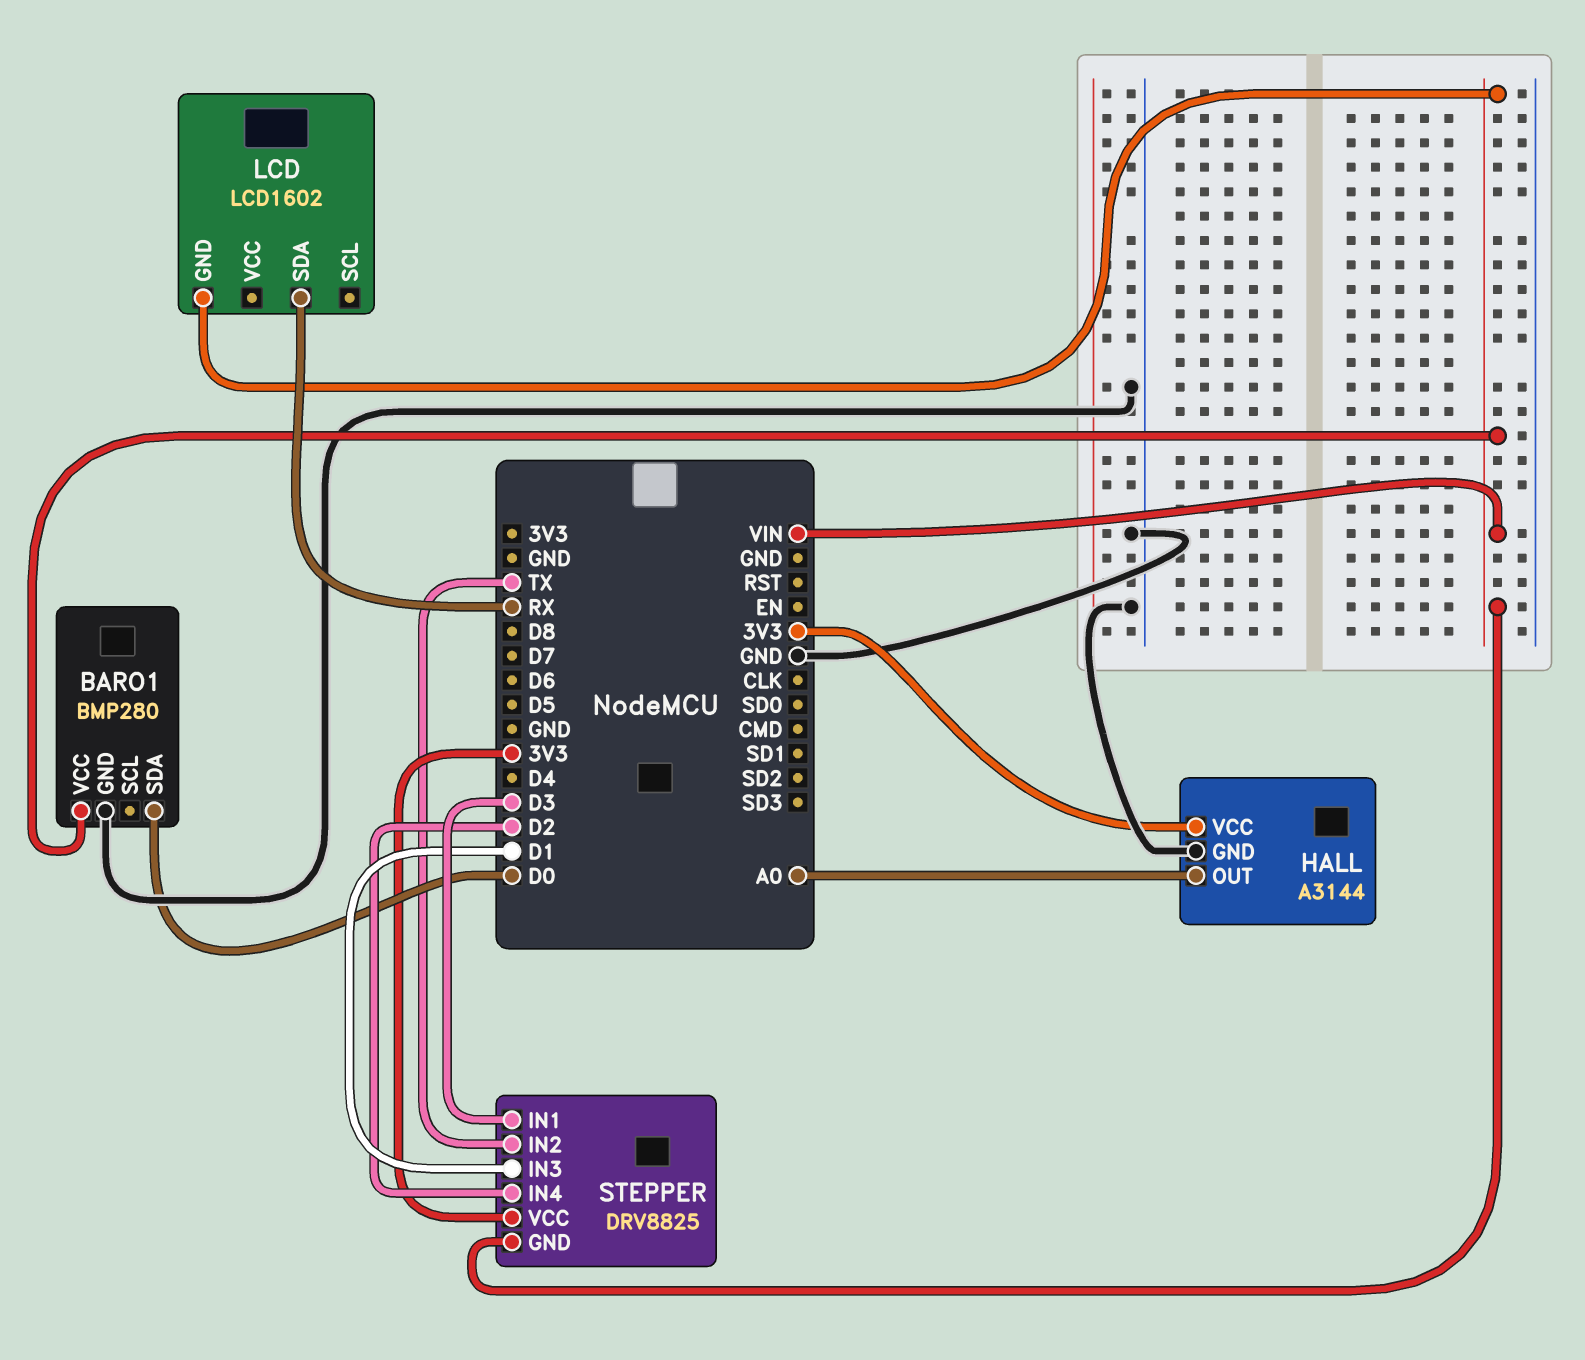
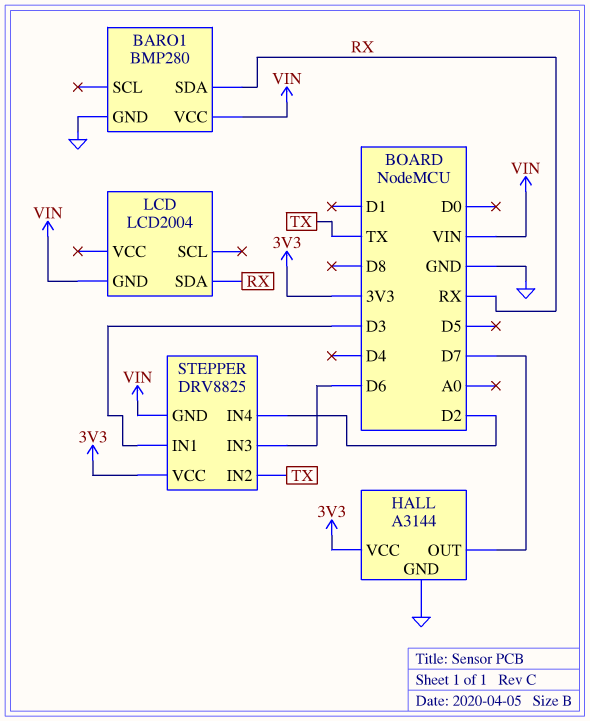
BARO1 pin SDA: D0 -> RX
HALL pin OUT: A0 -> D7
LCD: LCD1602 -> LCD2004
STEPPER pin IN3: D1 -> D6

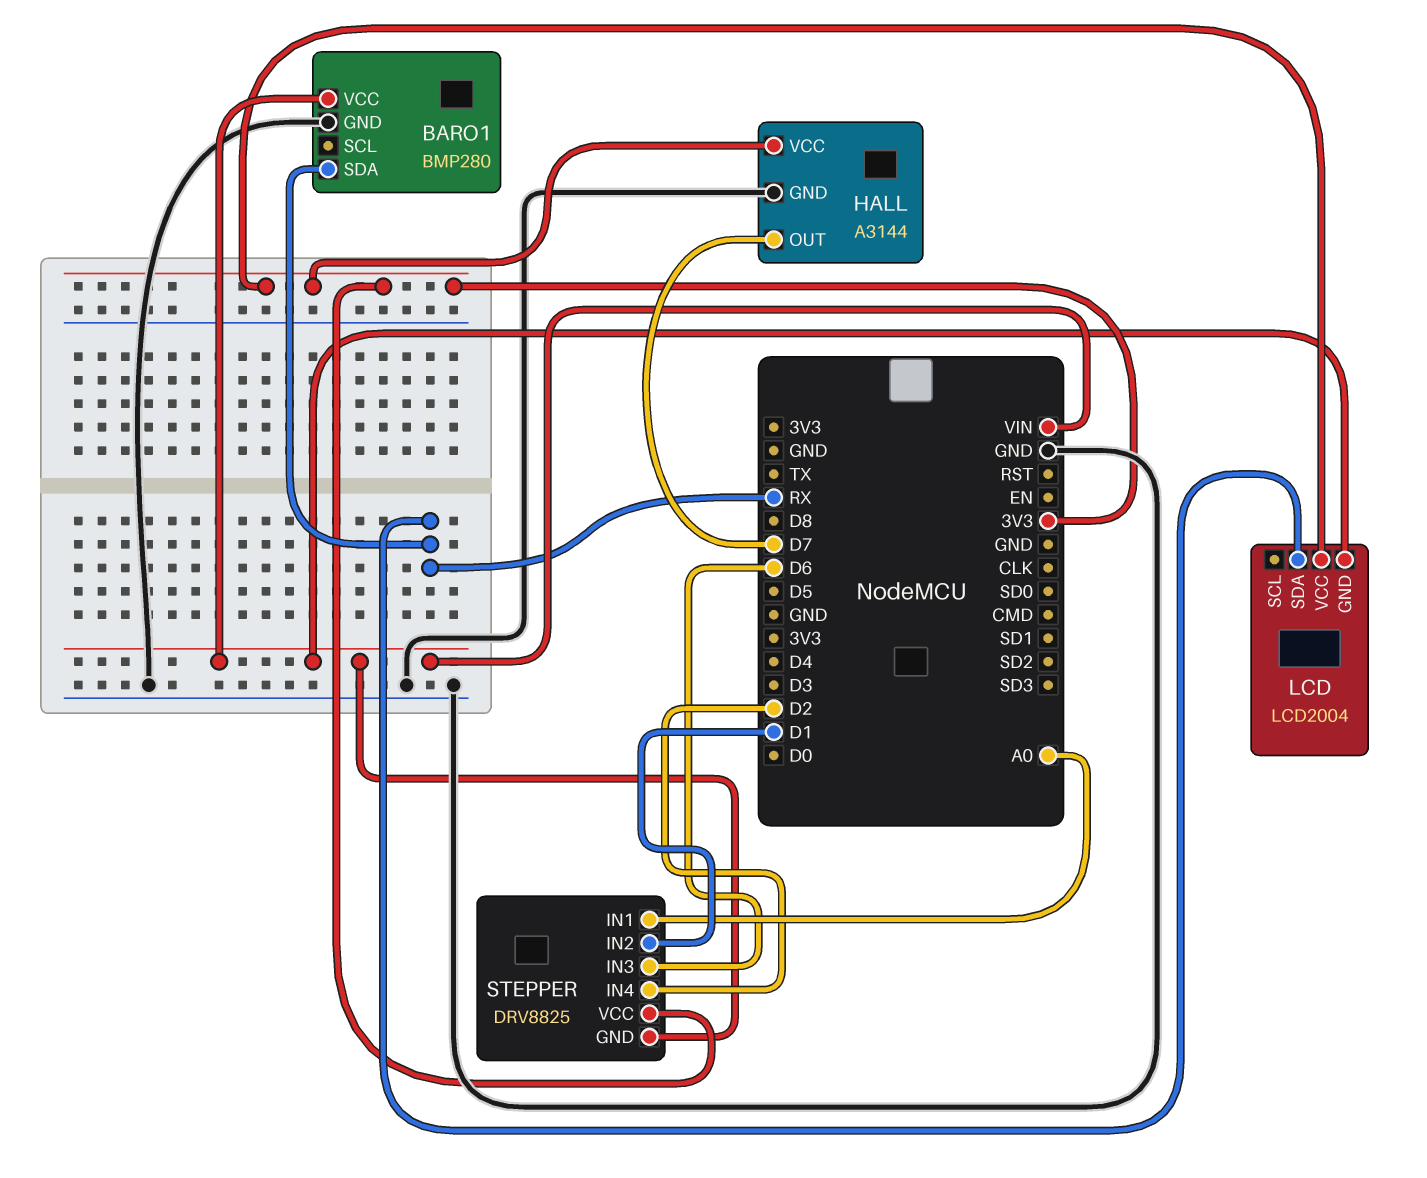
LCD pin VCC: none -> 3V3
STEPPER pin IN1: D3 -> A0
STEPPER pin IN2: TX -> D1

